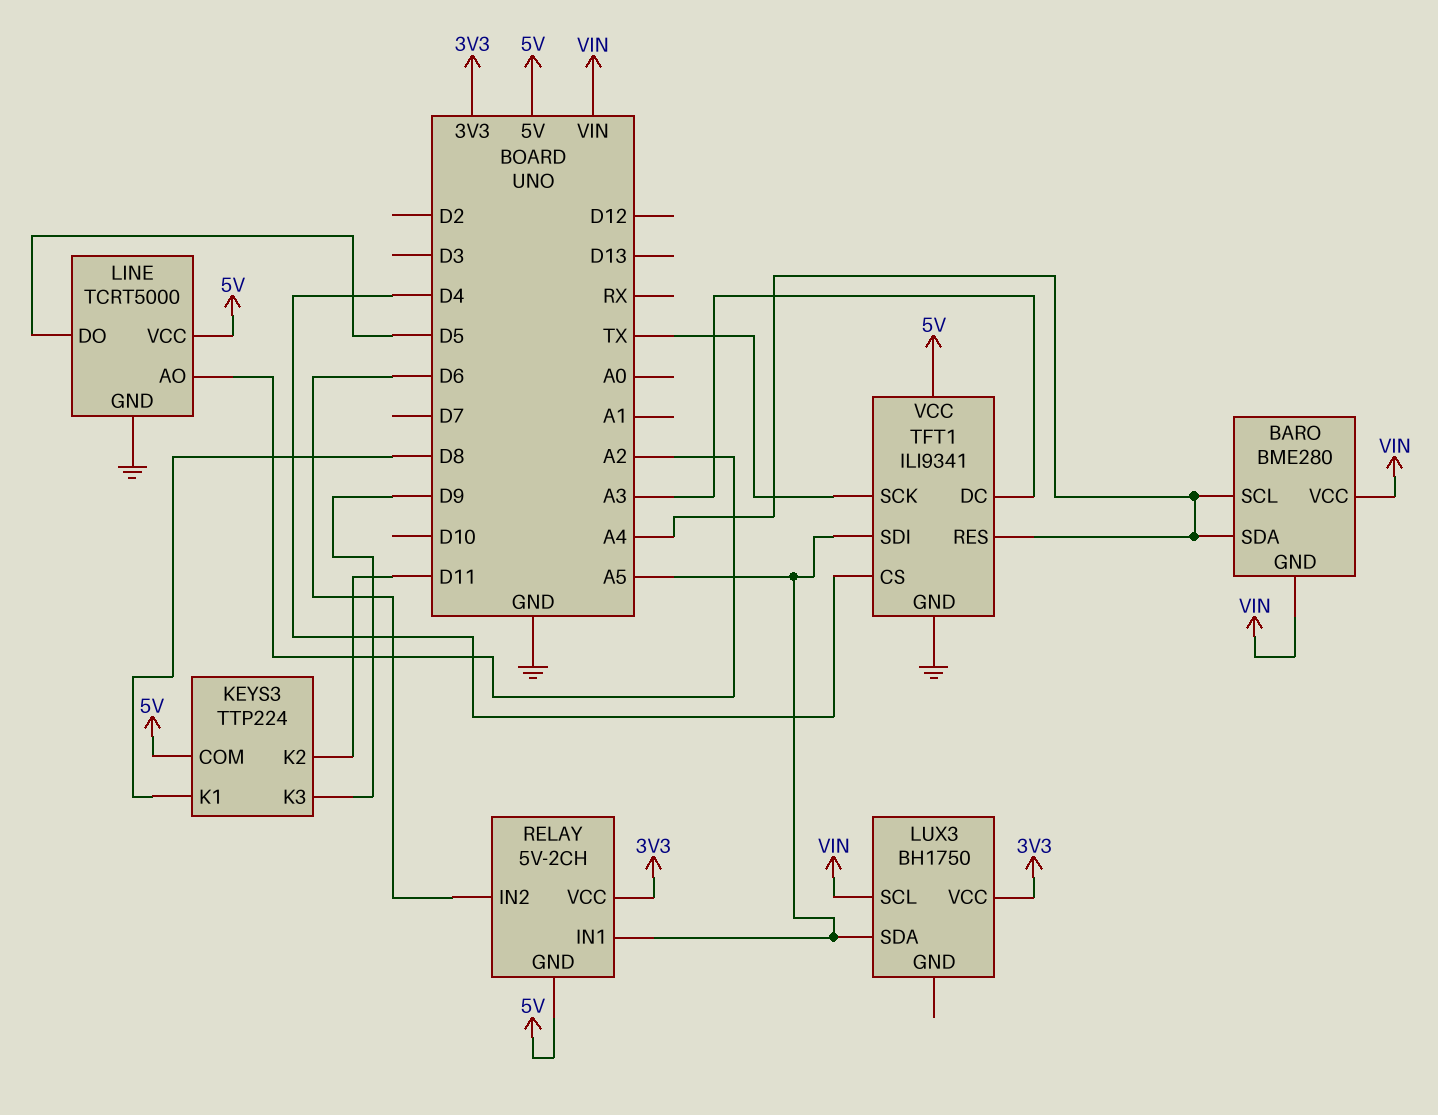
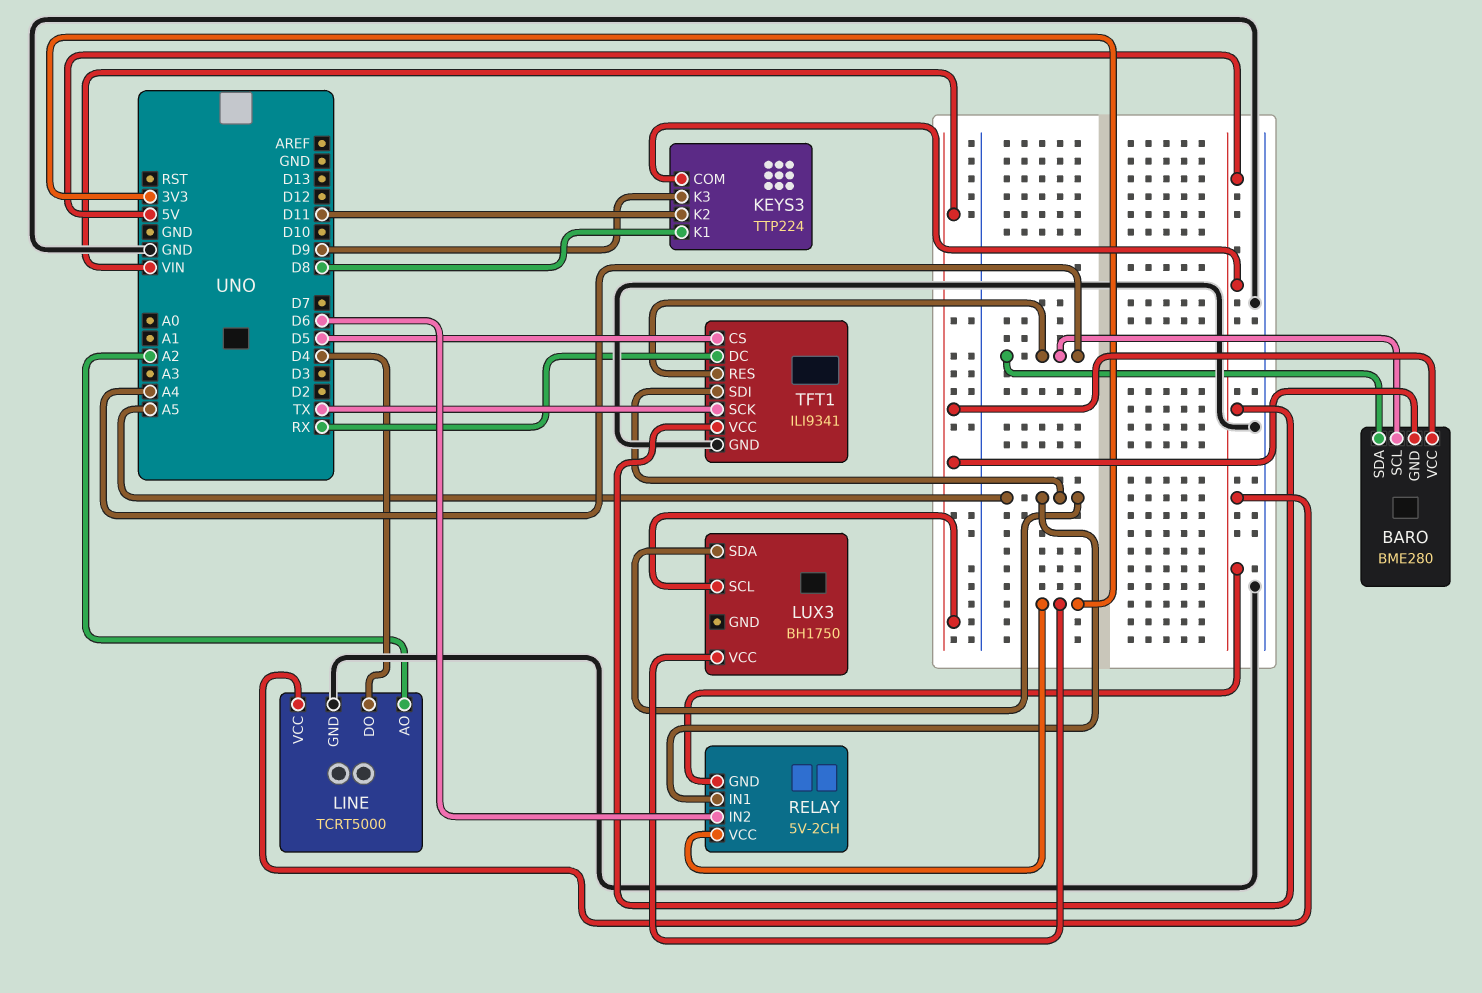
LINE pin DO: D5 -> D4
TFT1 pin CS: D4 -> D5
TFT1 pin DC: A3 -> RX

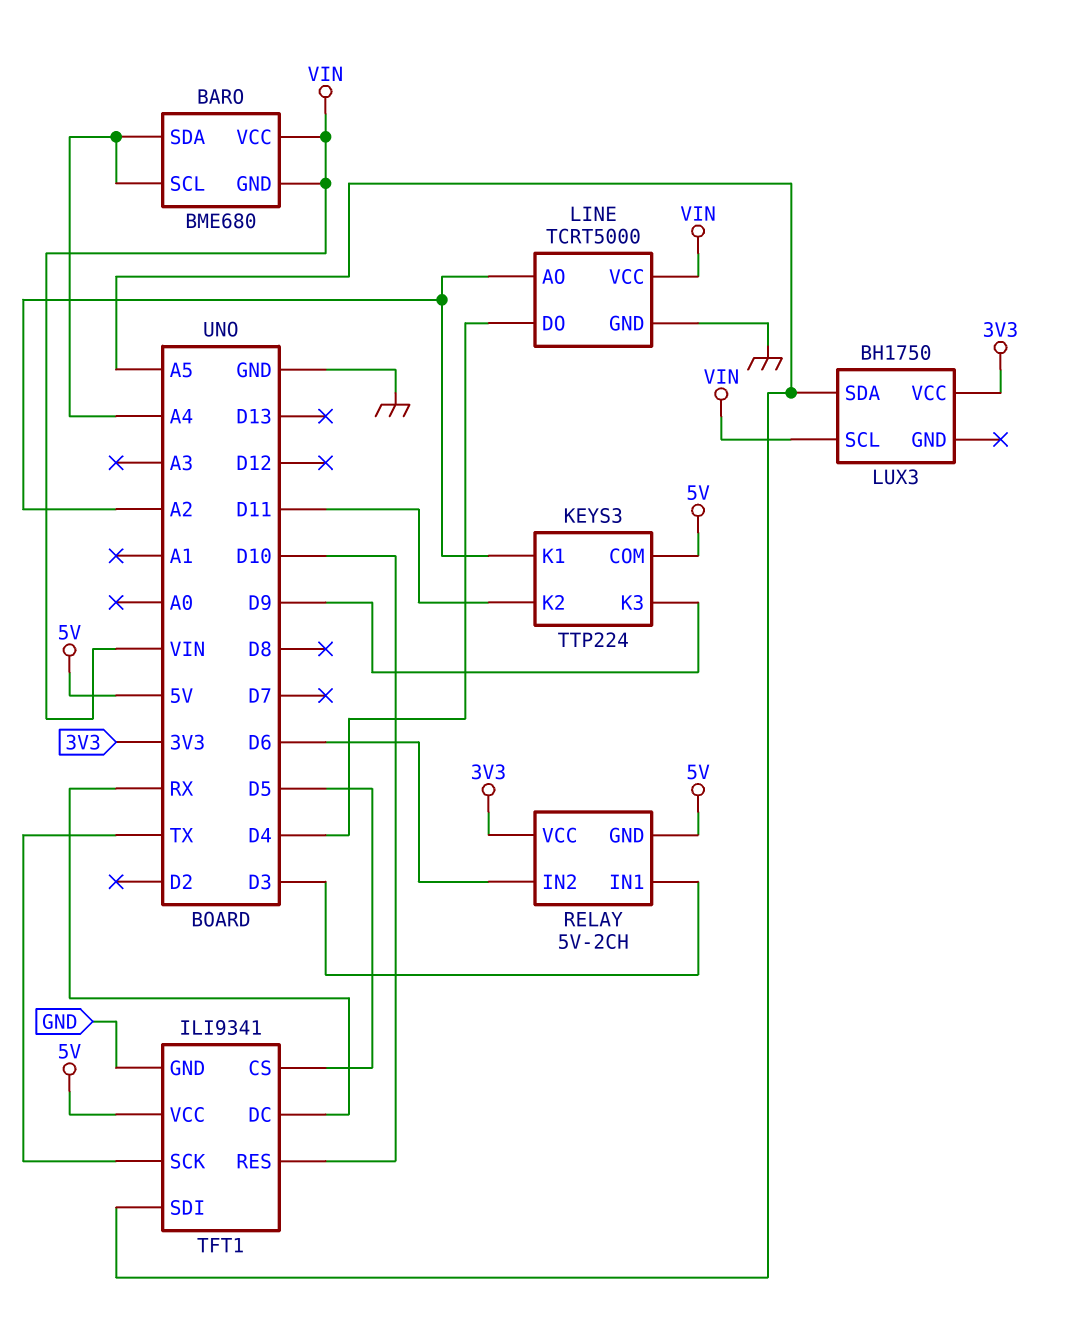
BARO: BME280 -> BME680
KEYS3 pin K1: D8 -> A2
LINE pin VCC: 5V -> VIN
RELAY pin IN1: A5 -> D3
TFT1 pin RES: A4 -> D10

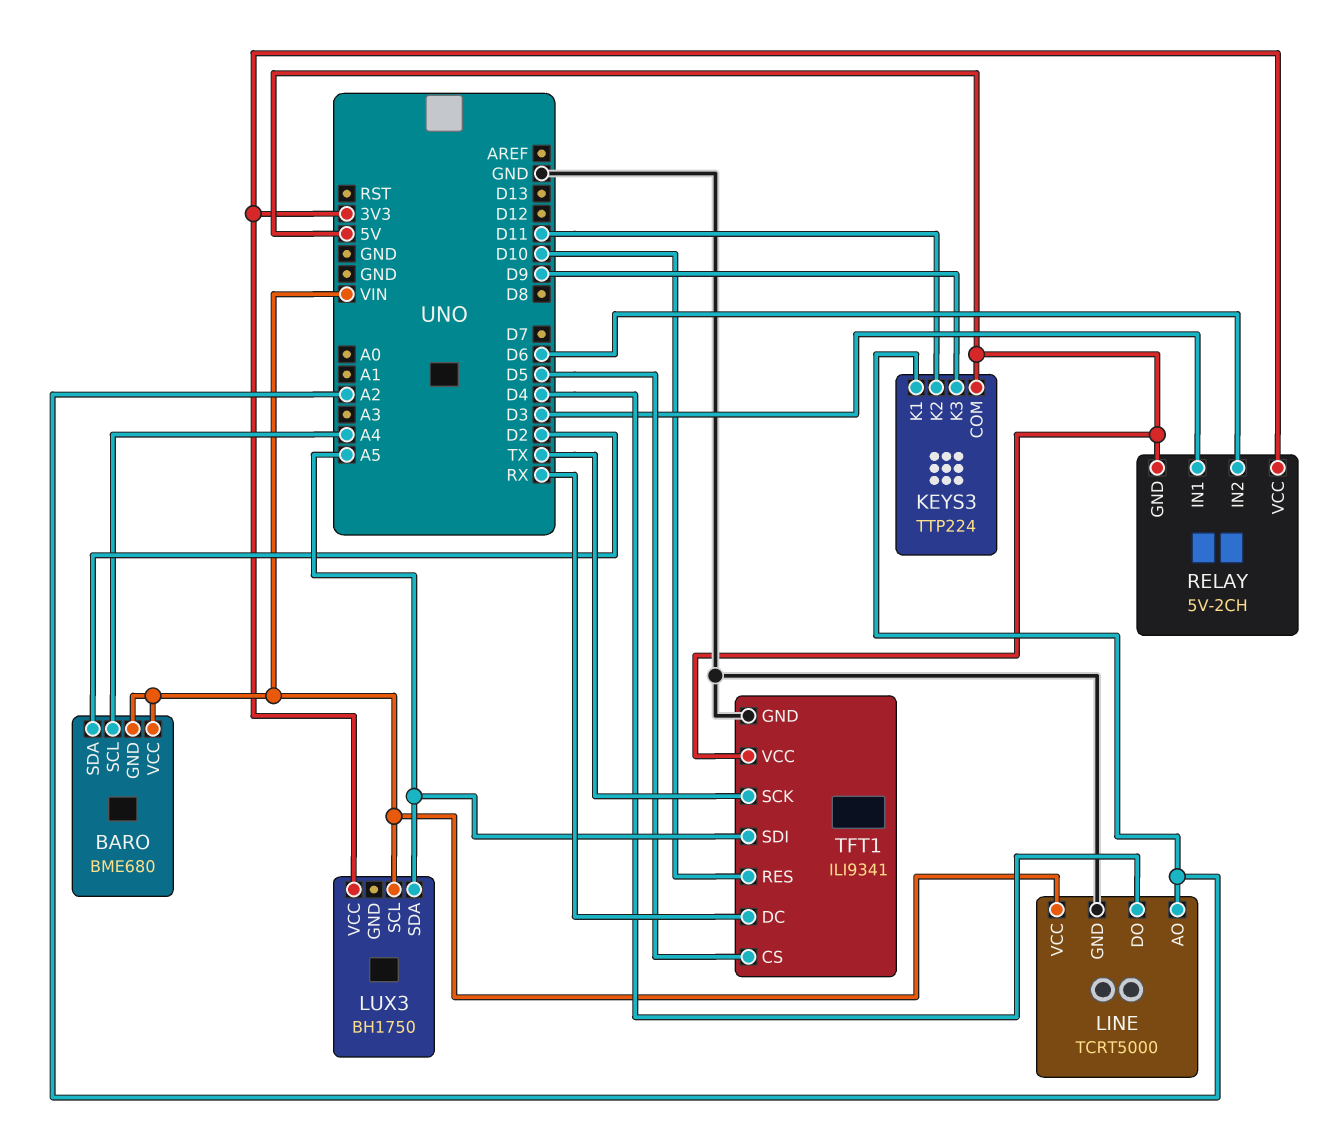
BARO pin SDA: A4 -> D2

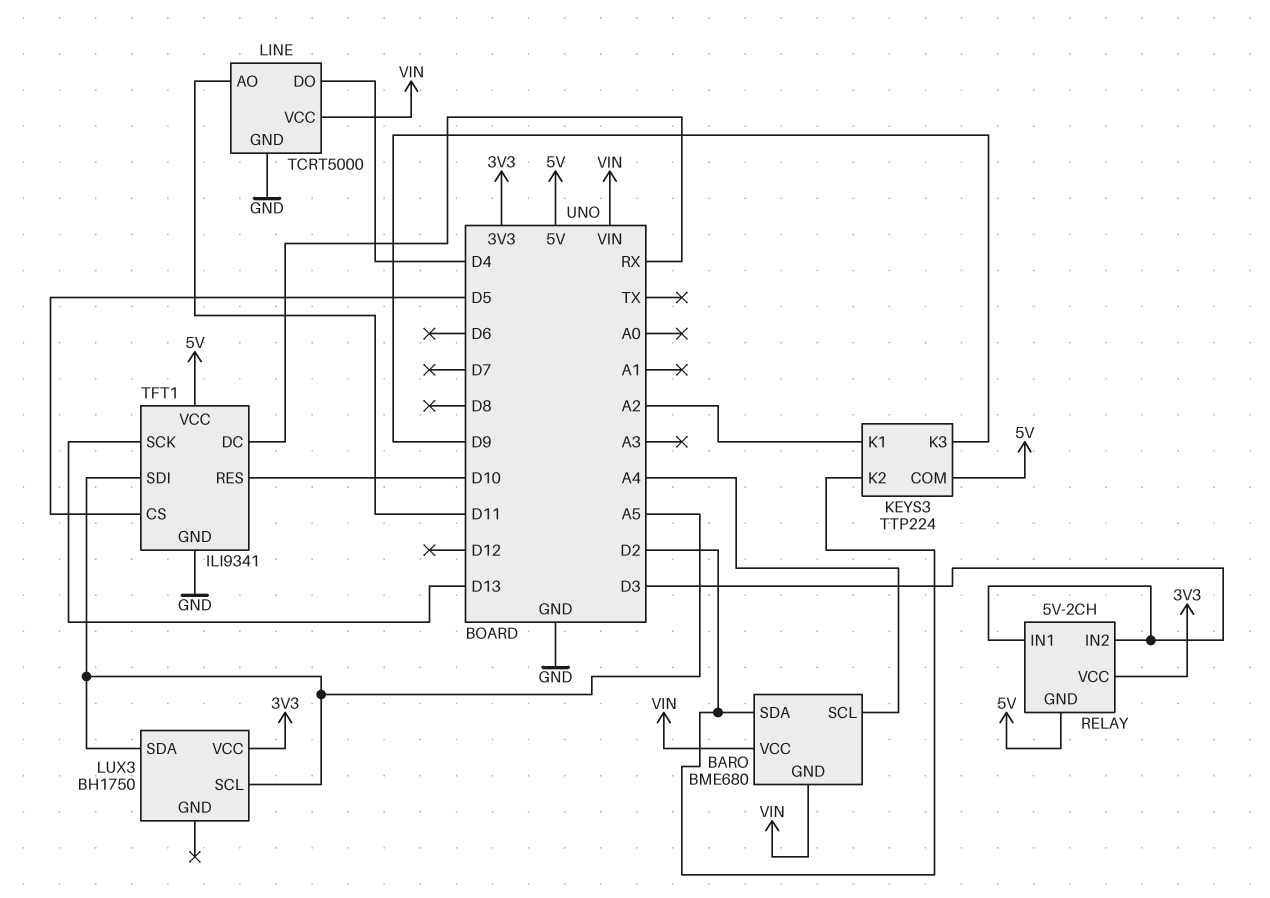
KEYS3 pin K2: D11 -> D2
LINE pin AO: A2 -> D11
LUX3 pin SCL: VIN -> A5
RELAY pin IN2: D6 -> D3
TFT1 pin SCK: TX -> D13

